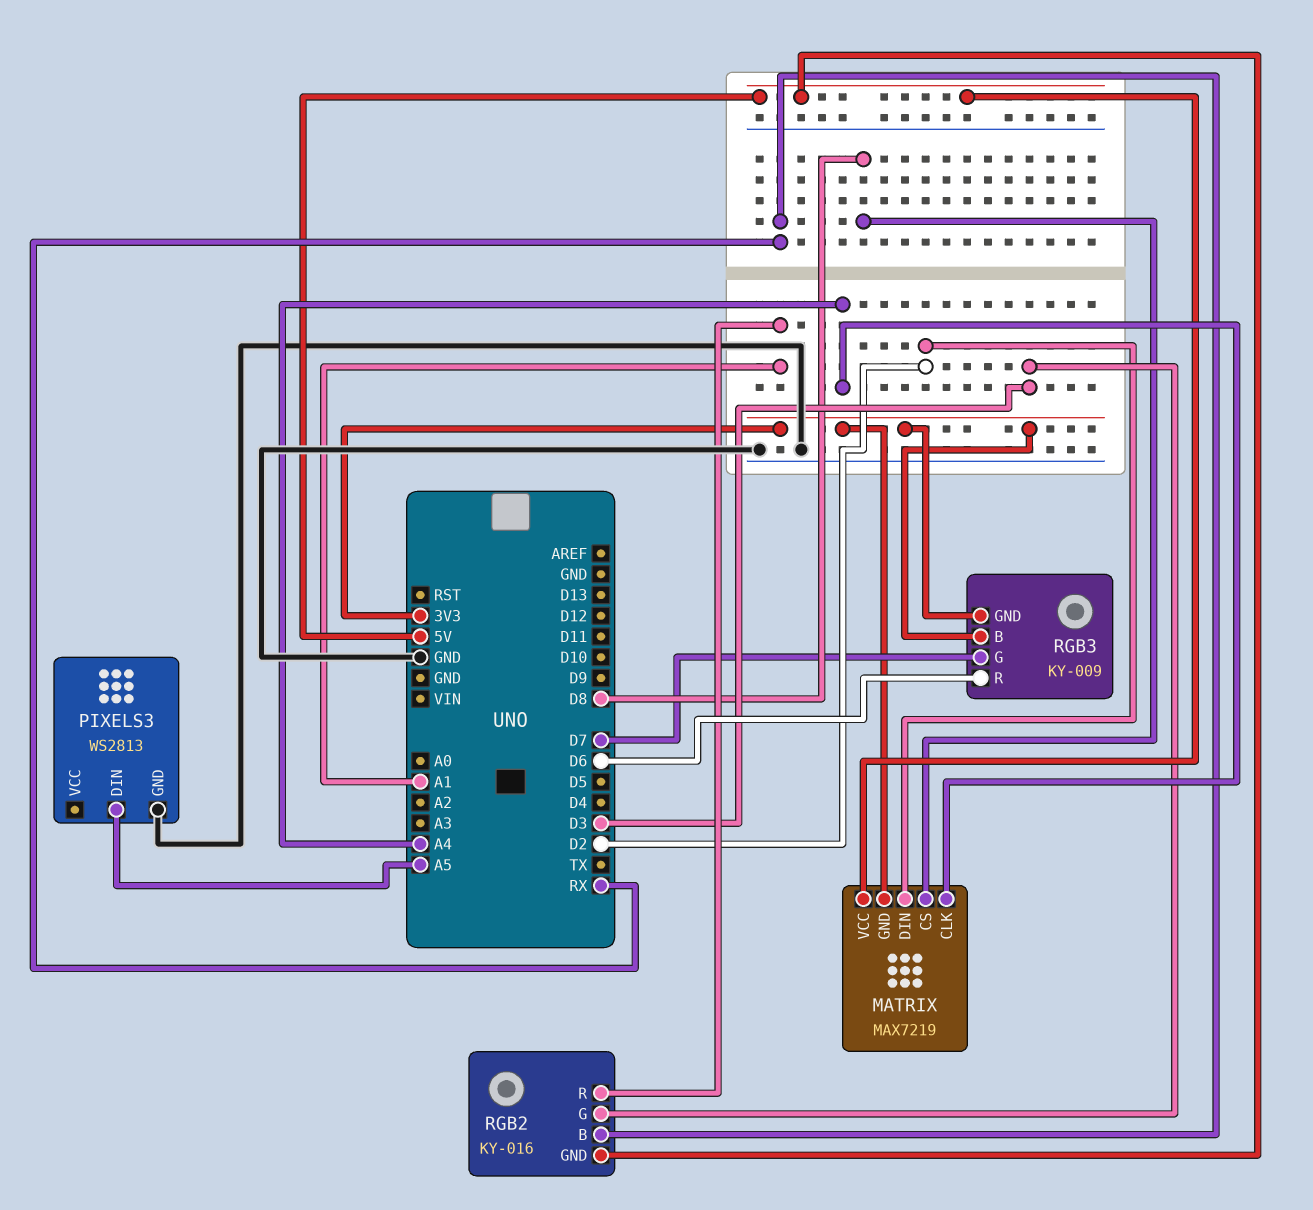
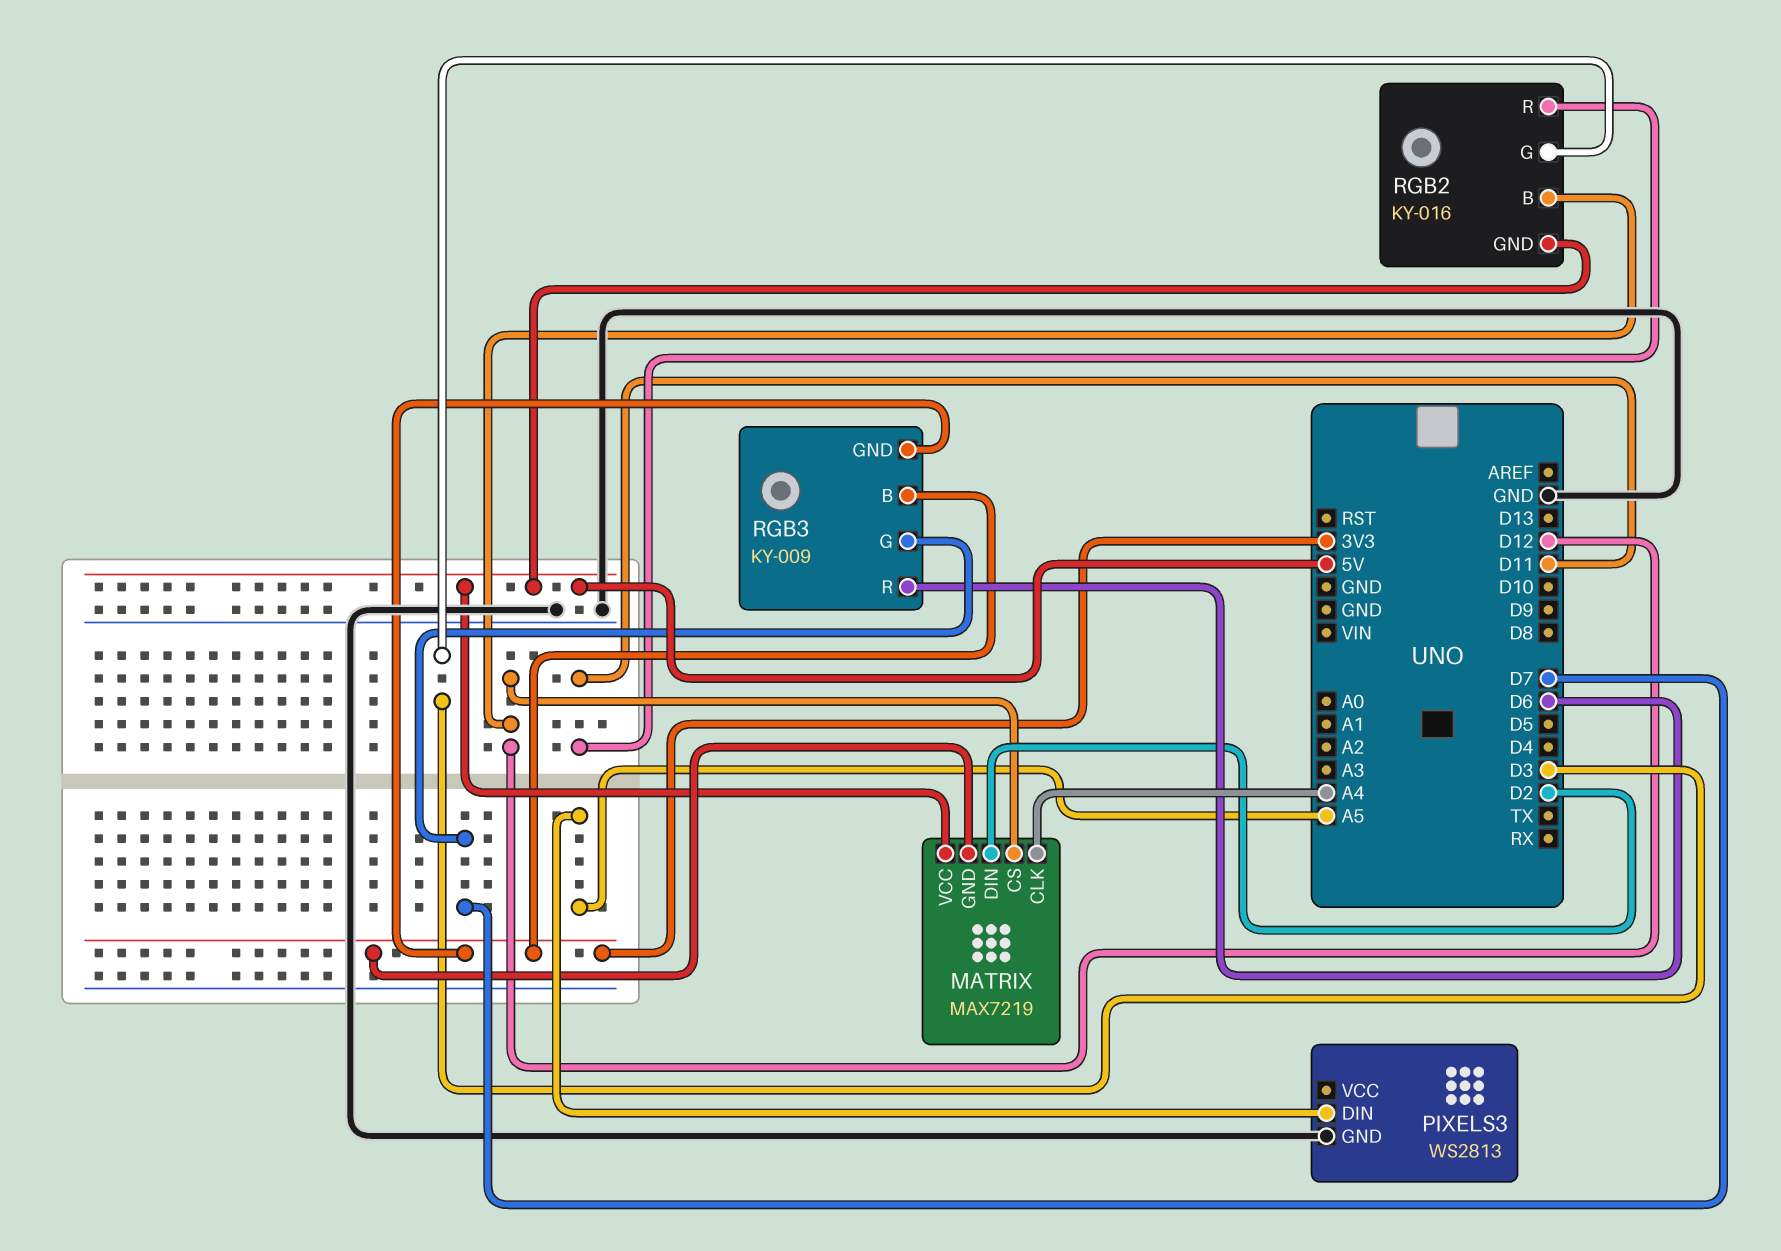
MATRIX pin CS: D8 -> D12
RGB2 pin B: RX -> D12
RGB2 pin R: A1 -> D11

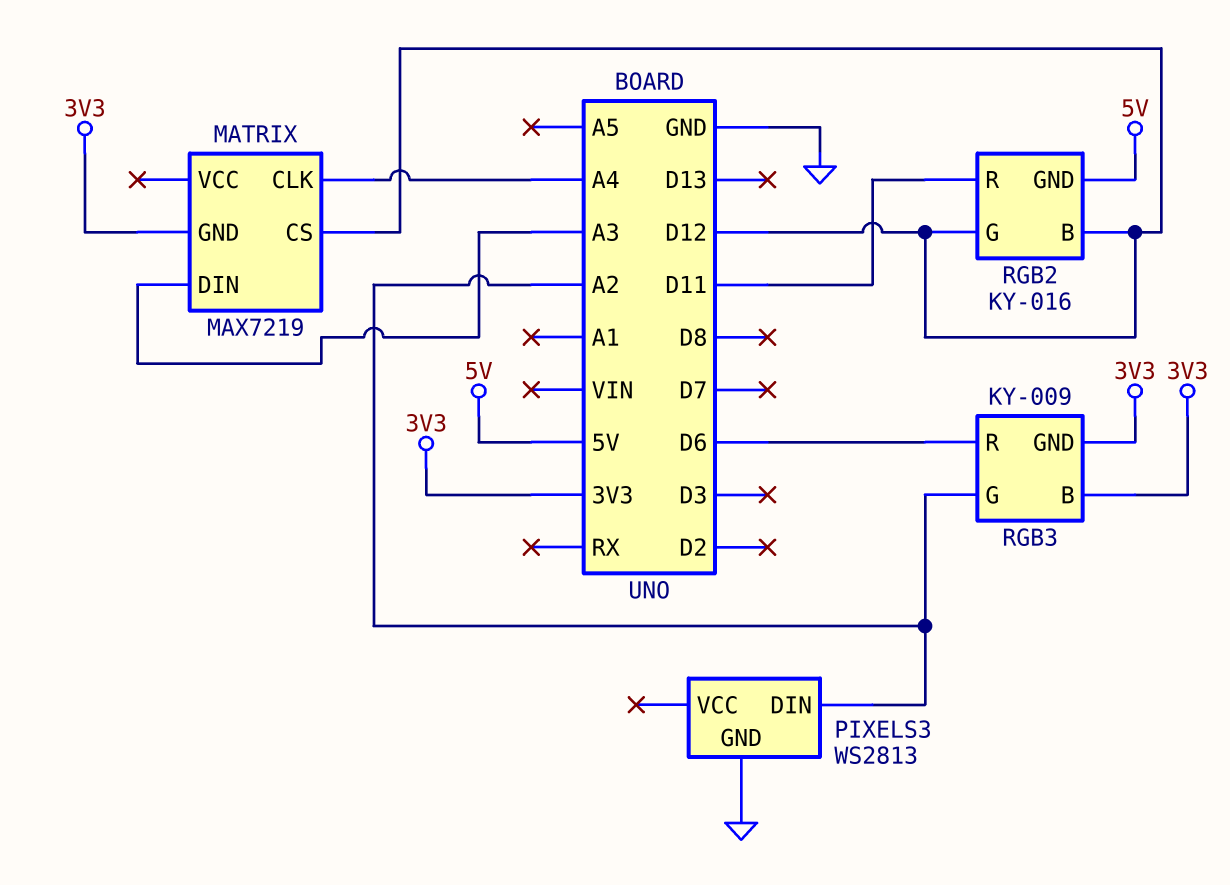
MATRIX pin DIN: D2 -> A3
MATRIX pin VCC: 5V -> none
PIXELS3 pin DIN: A5 -> A2
RGB2 pin G: D3 -> D12
RGB3 pin G: D7 -> A2

